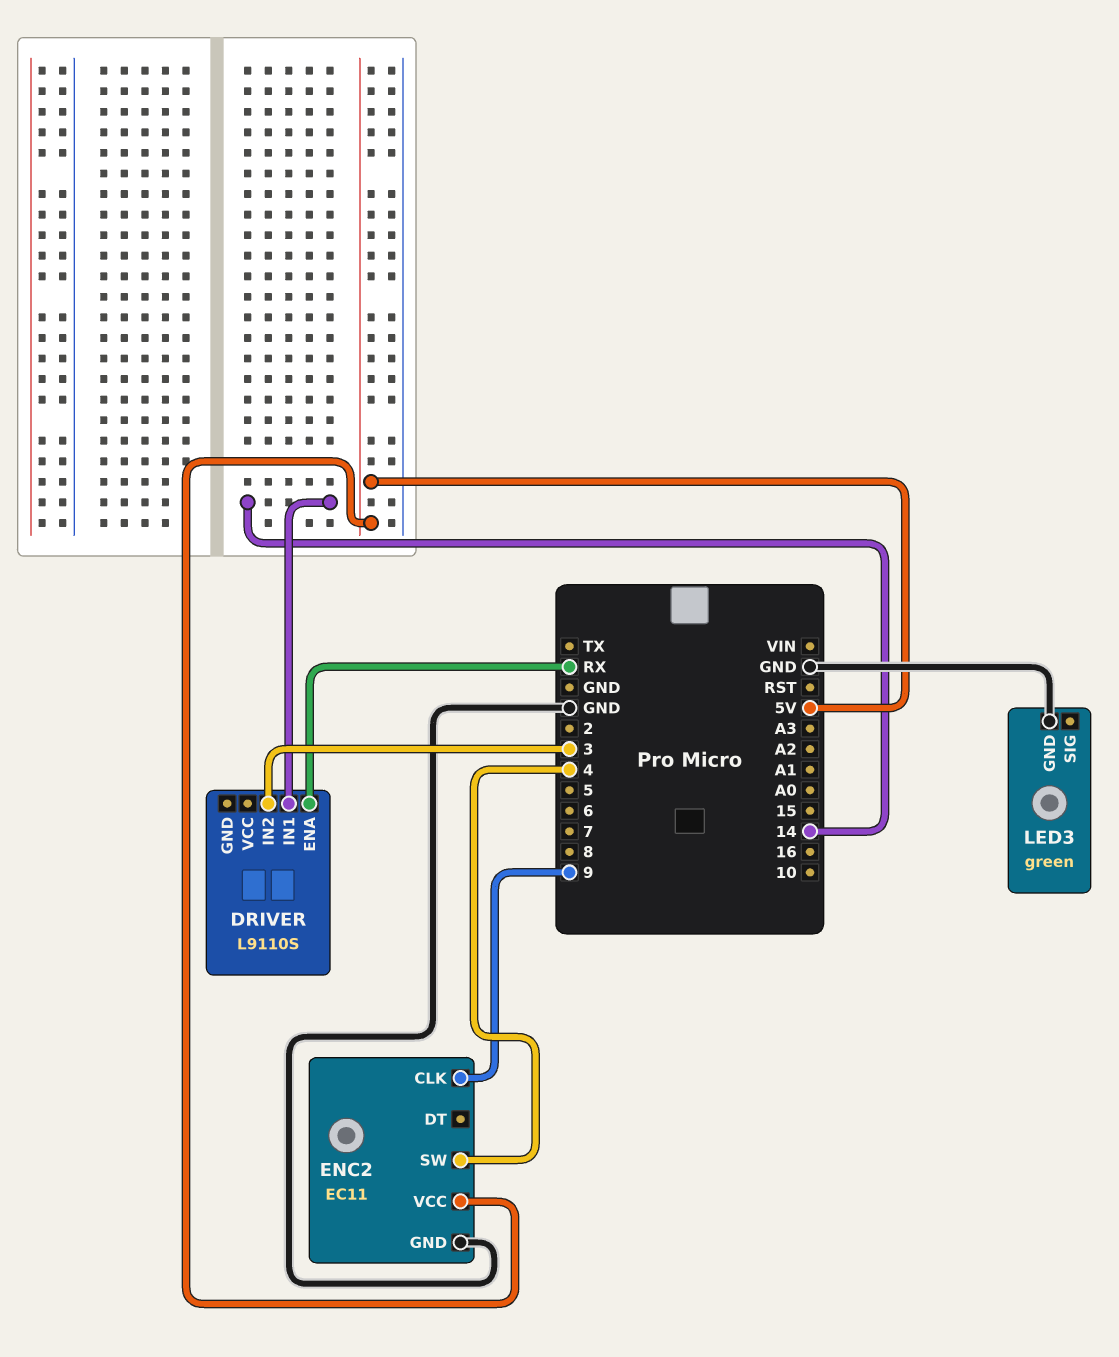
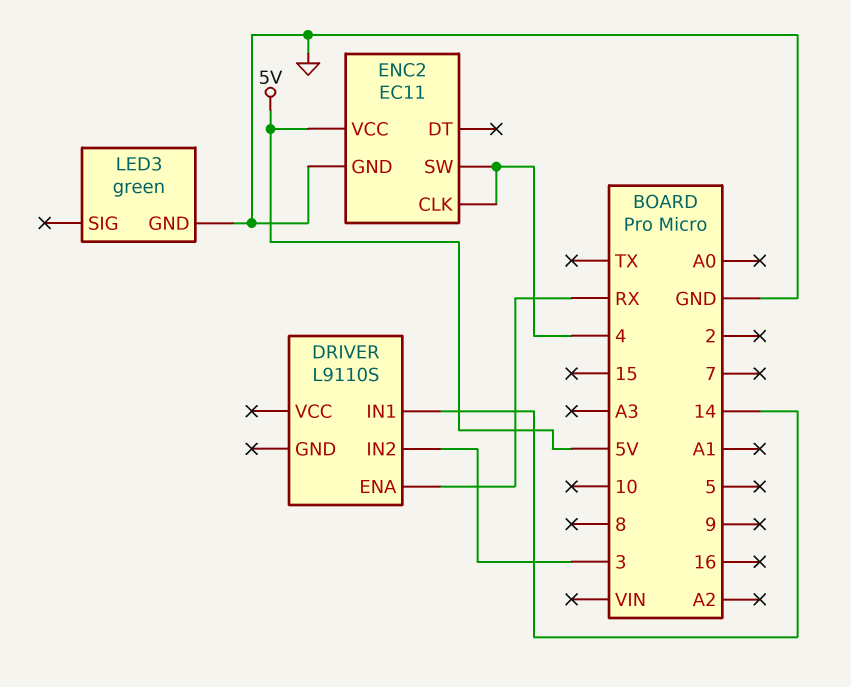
ENC2 pin CLK: 9 -> 4

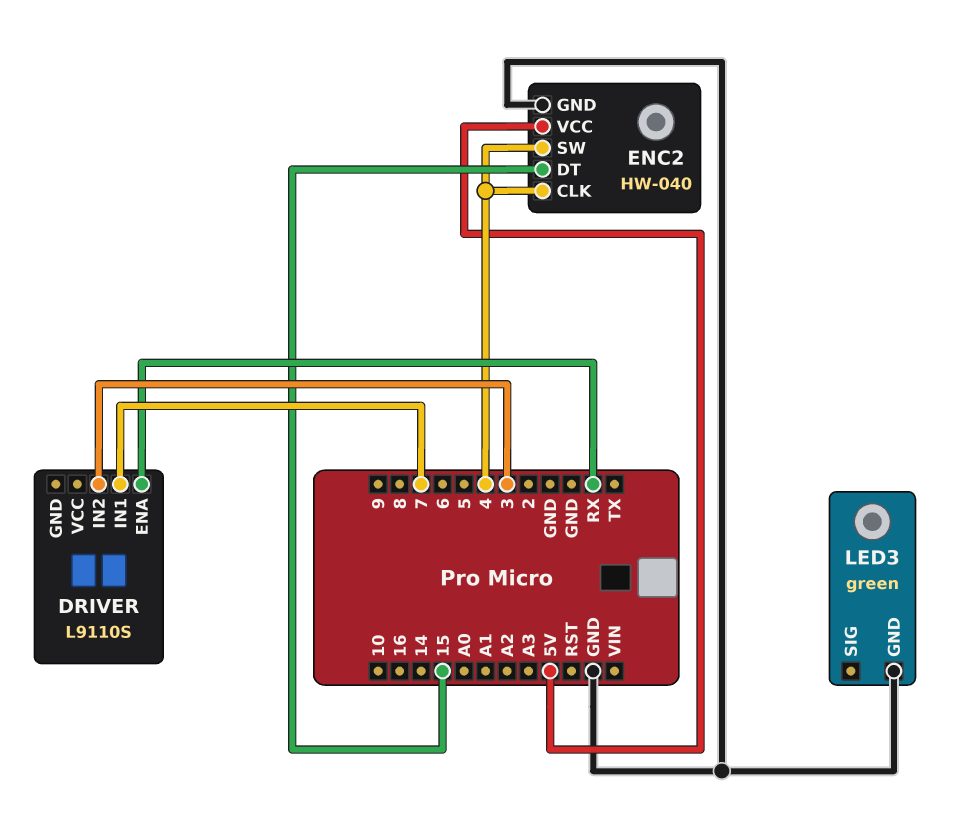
DRIVER pin IN1: 14 -> 7
ENC2: EC11 -> HW-040
ENC2 pin DT: none -> 15

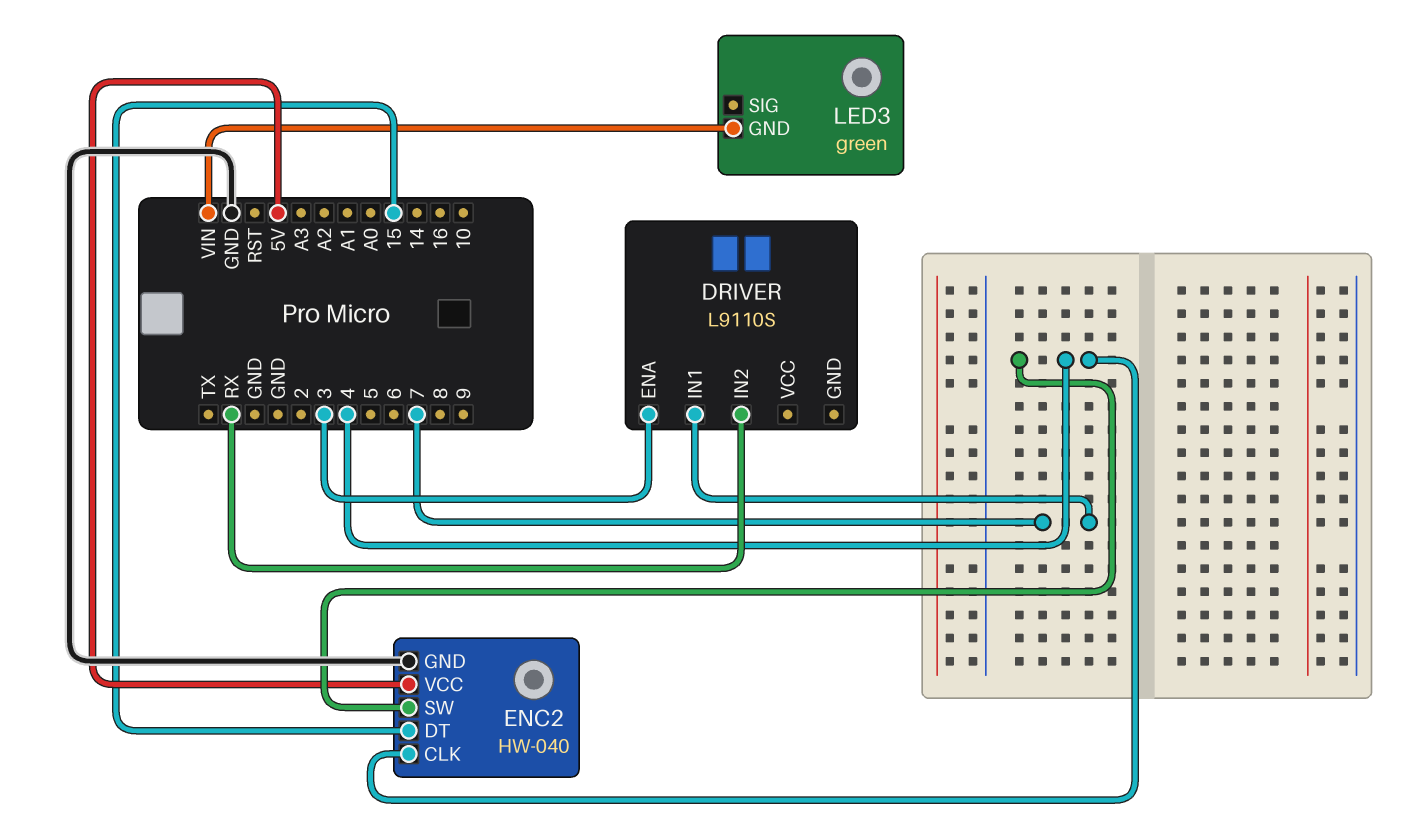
DRIVER pin ENA: RX -> 3
DRIVER pin IN2: 3 -> RX
LED3 pin GND: GND -> VIN

